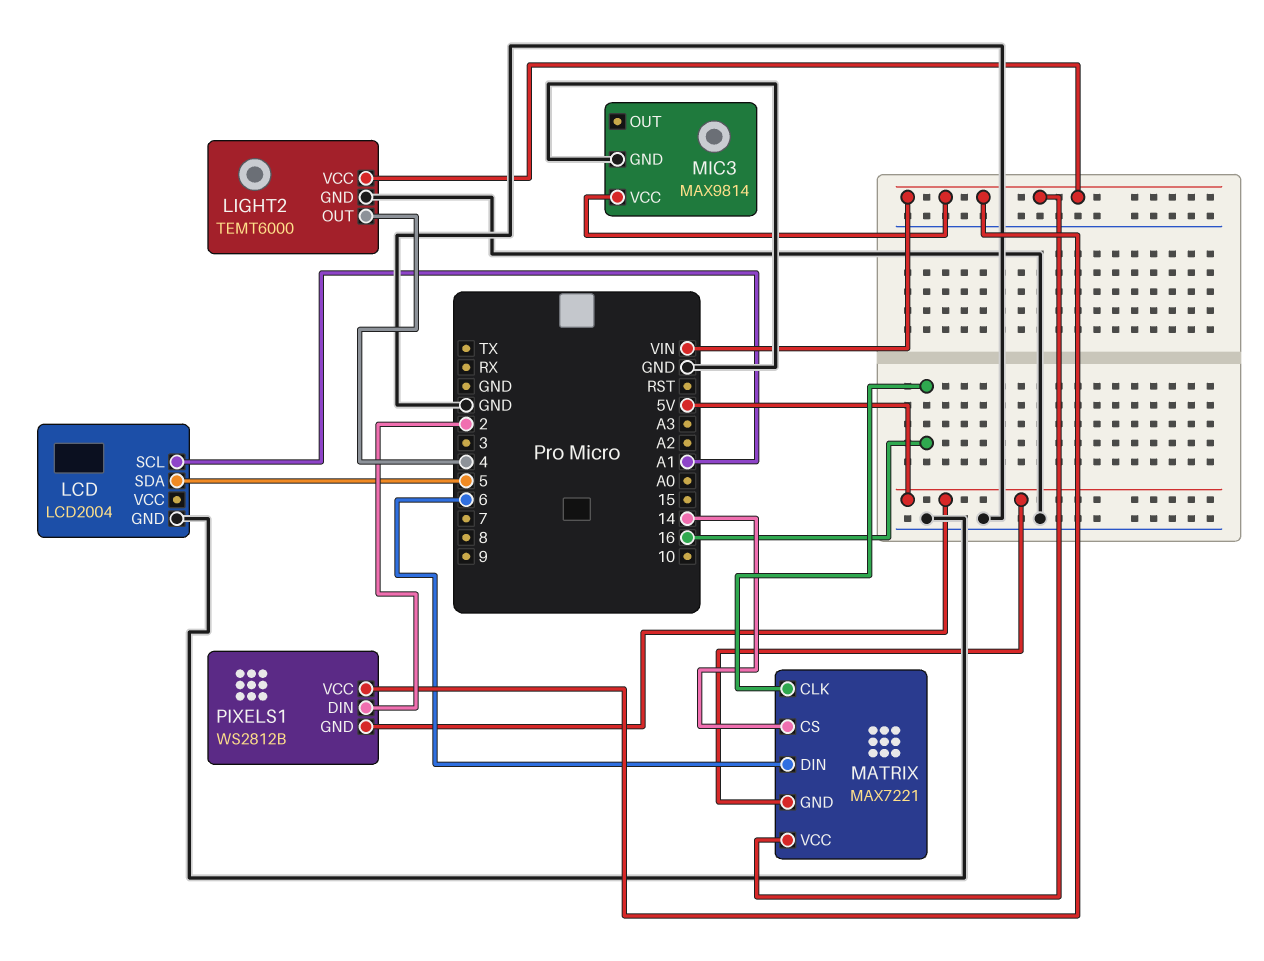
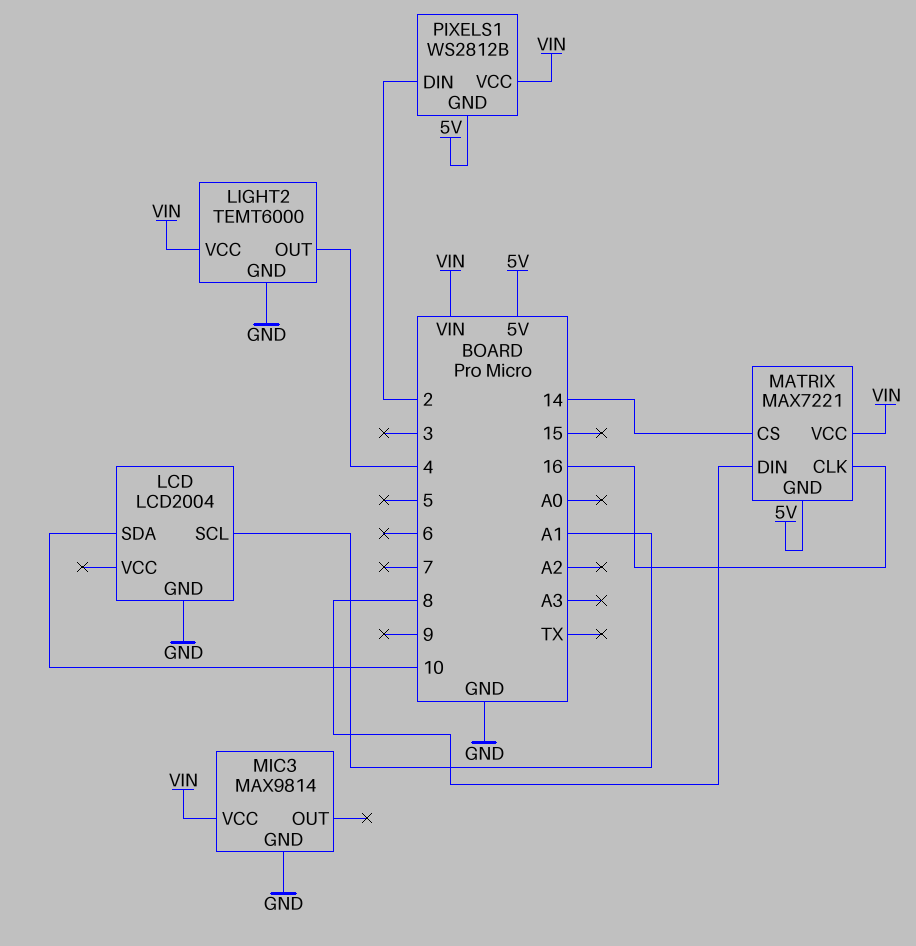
LCD pin SDA: 5 -> 10
MATRIX pin DIN: 6 -> 8

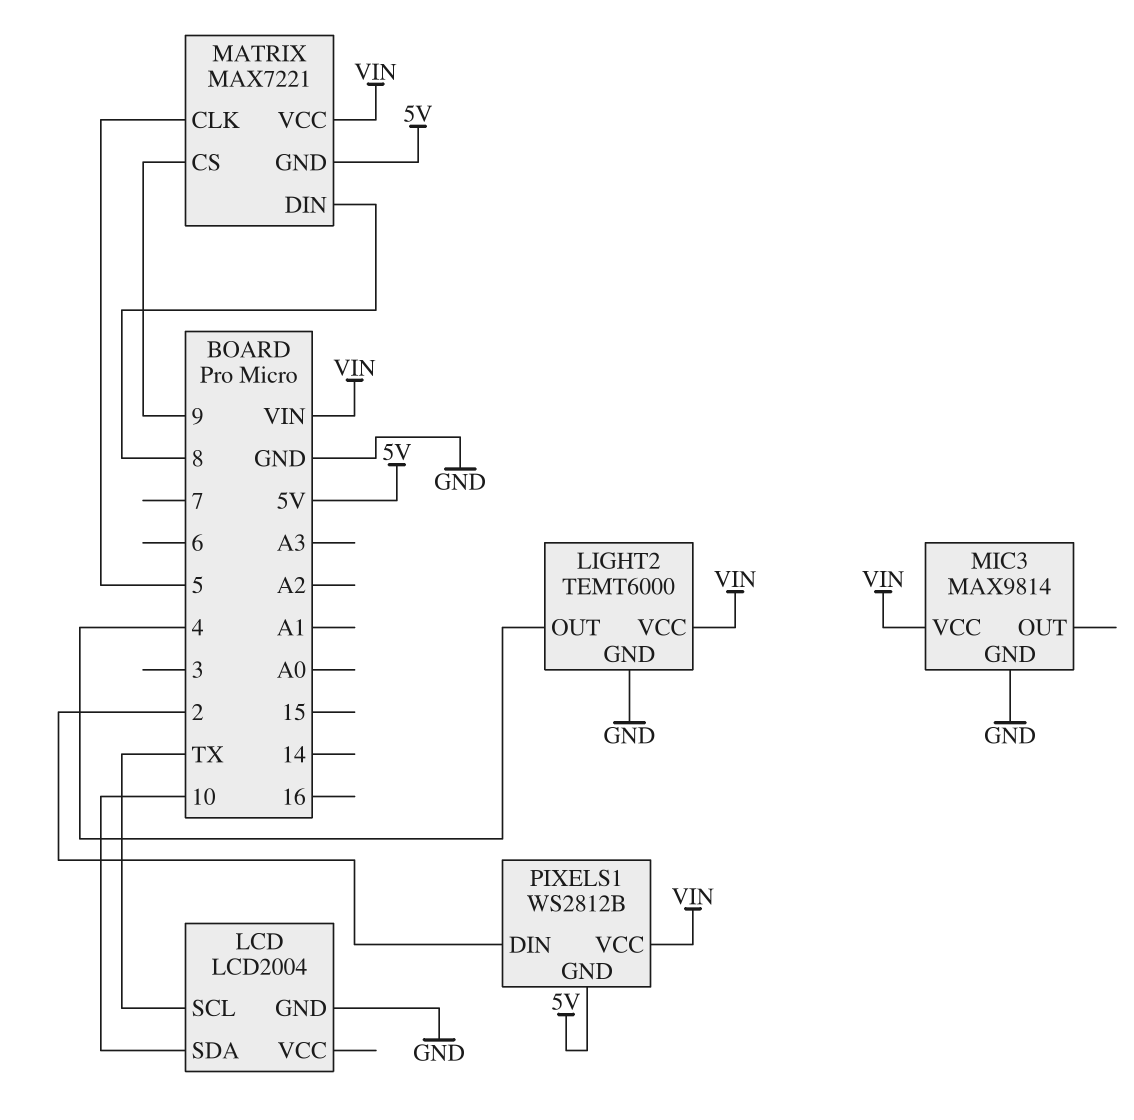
LCD pin SCL: A1 -> TX
MATRIX pin CLK: 16 -> 5
MATRIX pin CS: 14 -> 9

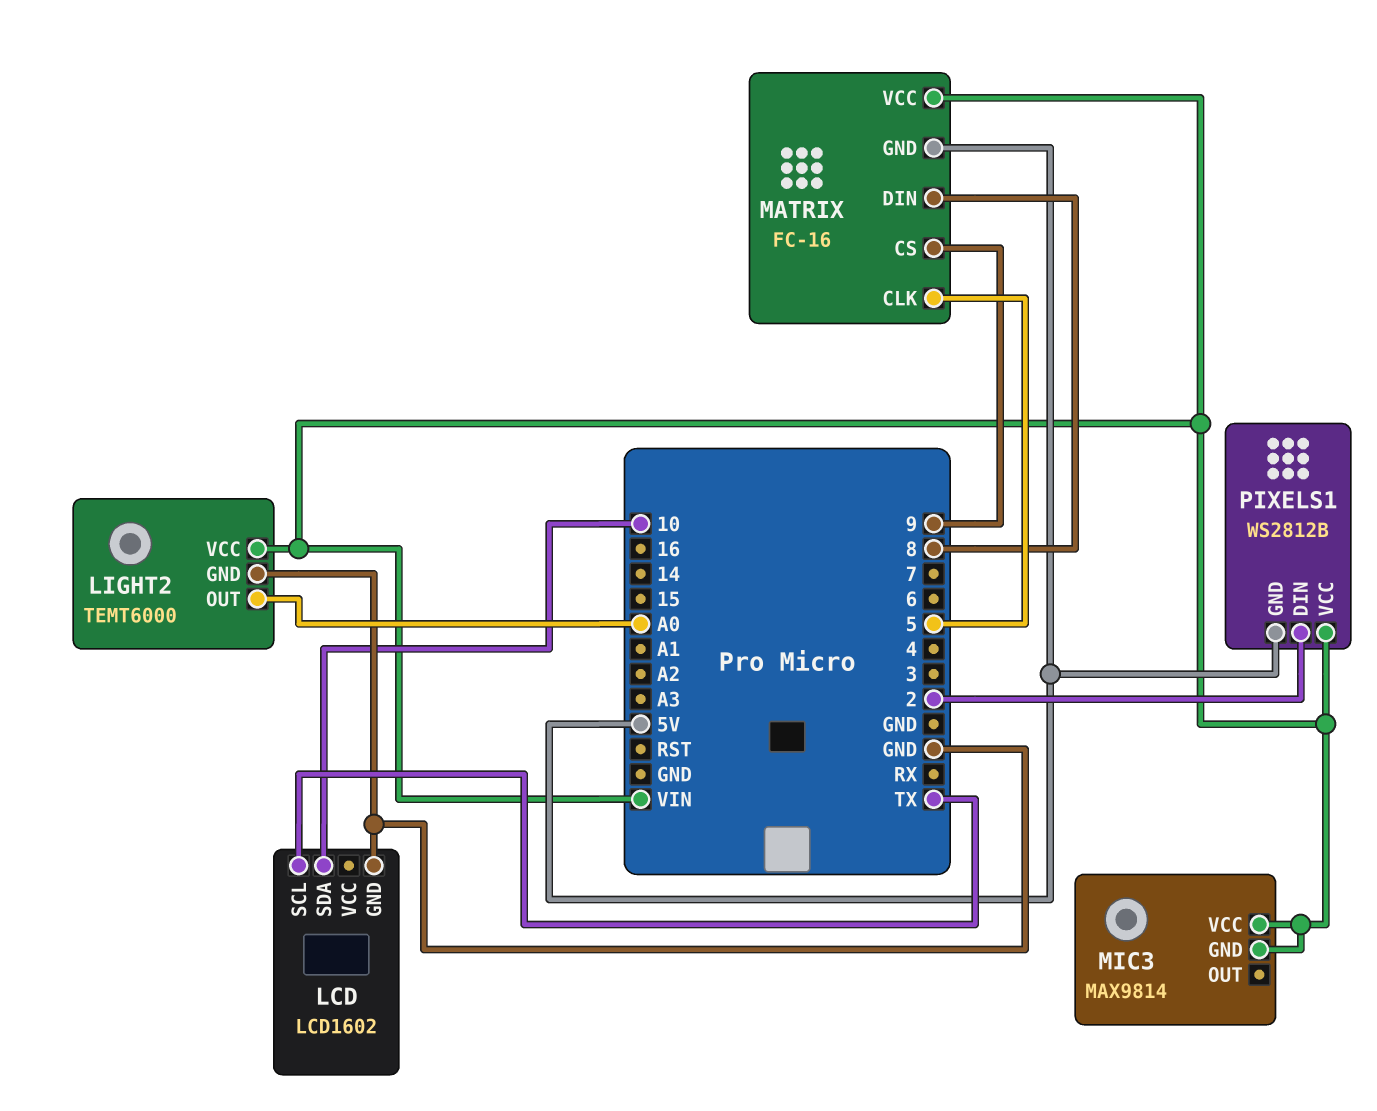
LCD: LCD2004 -> LCD1602
LIGHT2 pin OUT: 4 -> A0
MATRIX: MAX7221 -> FC-16
MIC3 pin GND: GND -> VIN

